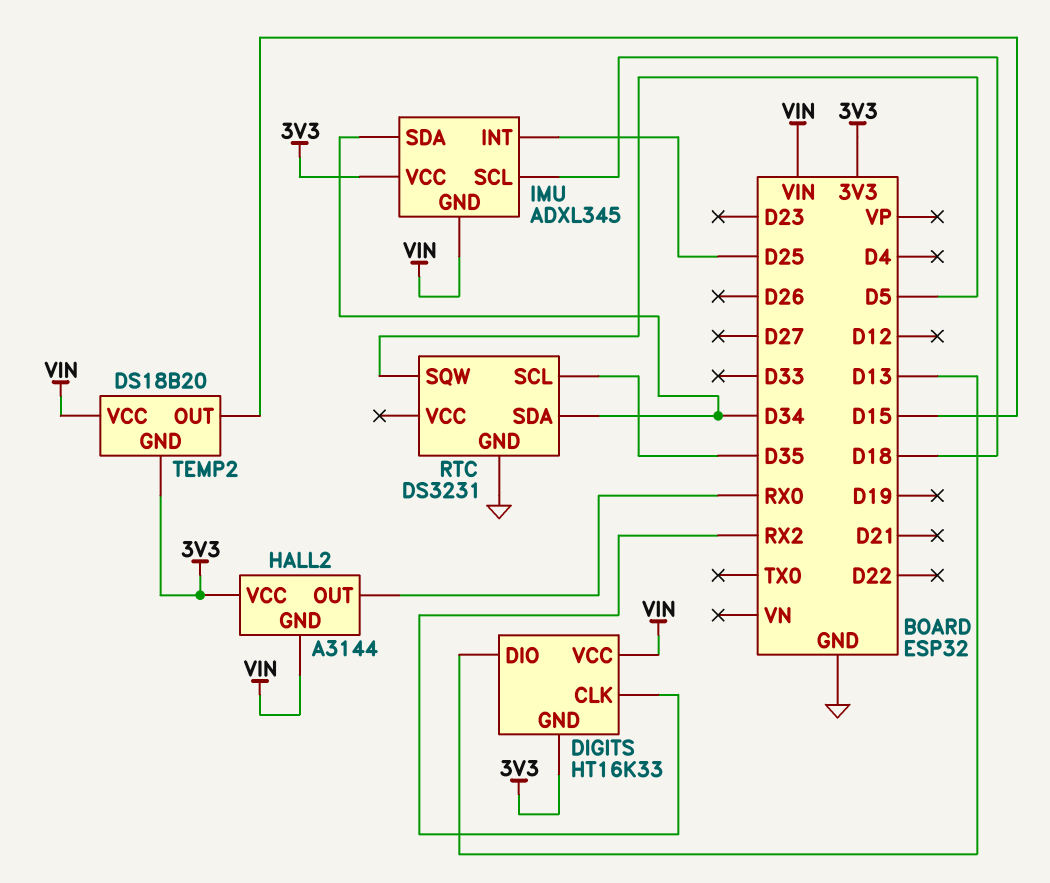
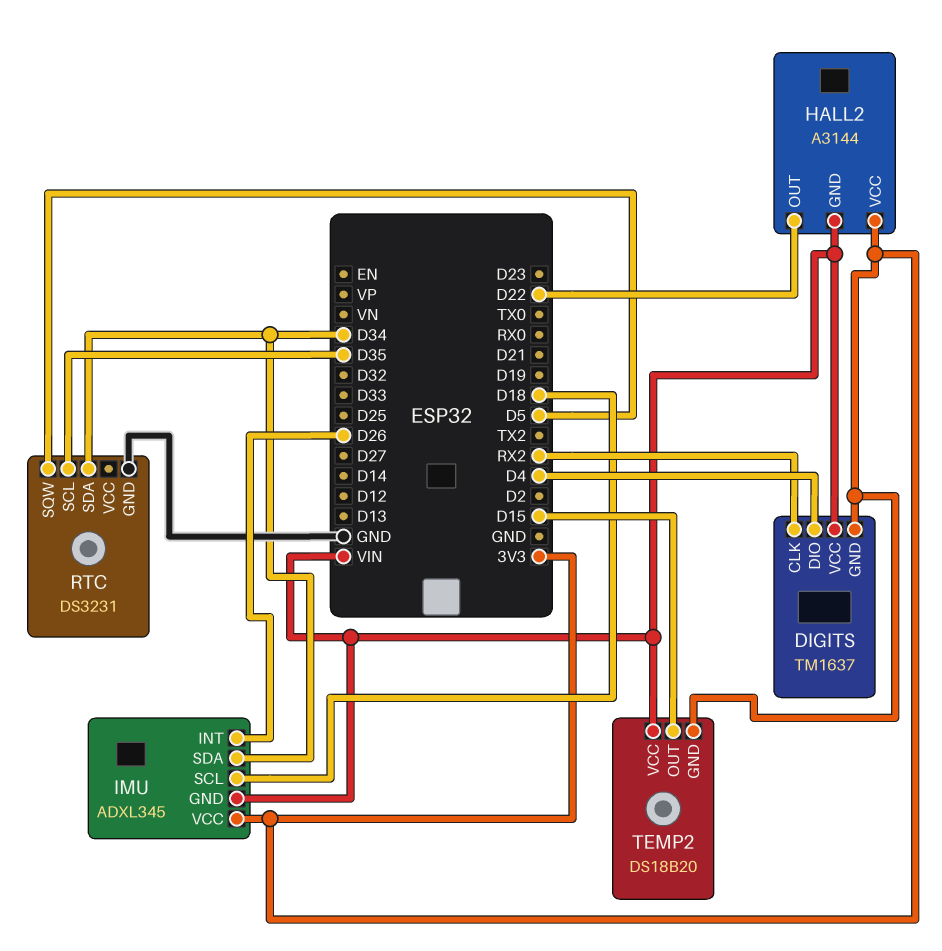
DIGITS: HT16K33 -> TM1637
DIGITS pin DIO: D13 -> D4
HALL2 pin OUT: RX0 -> D22
IMU pin INT: D25 -> D26

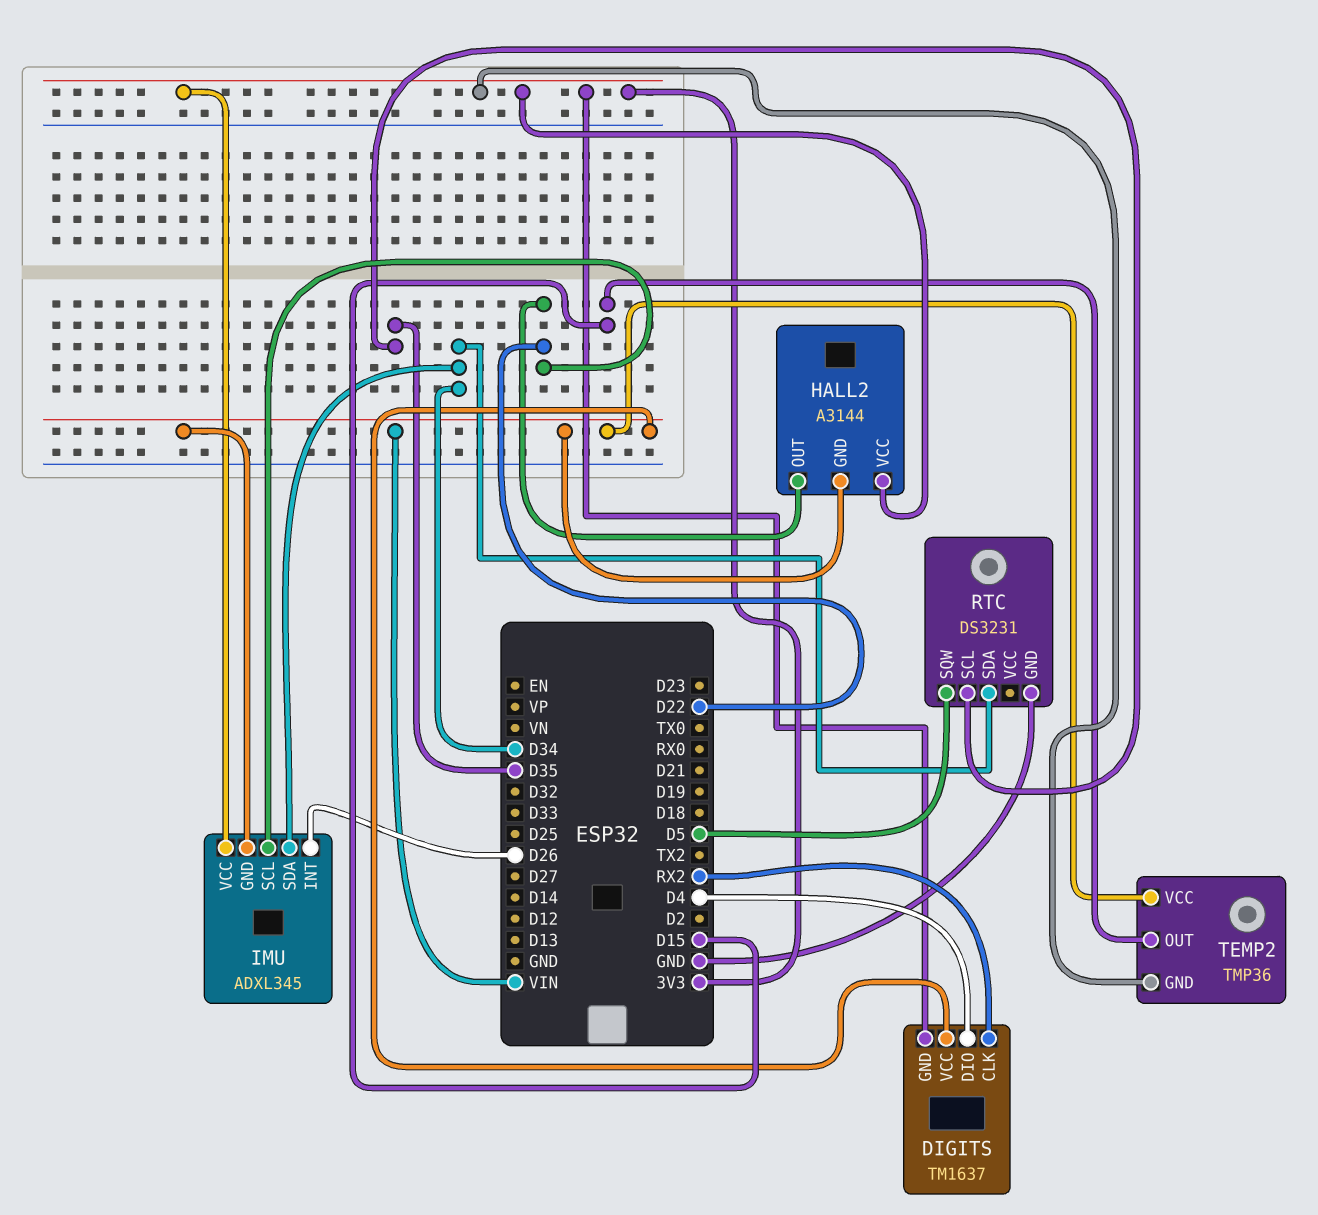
IMU pin SCL: D18 -> D22
TEMP2: DS18B20 -> TMP36

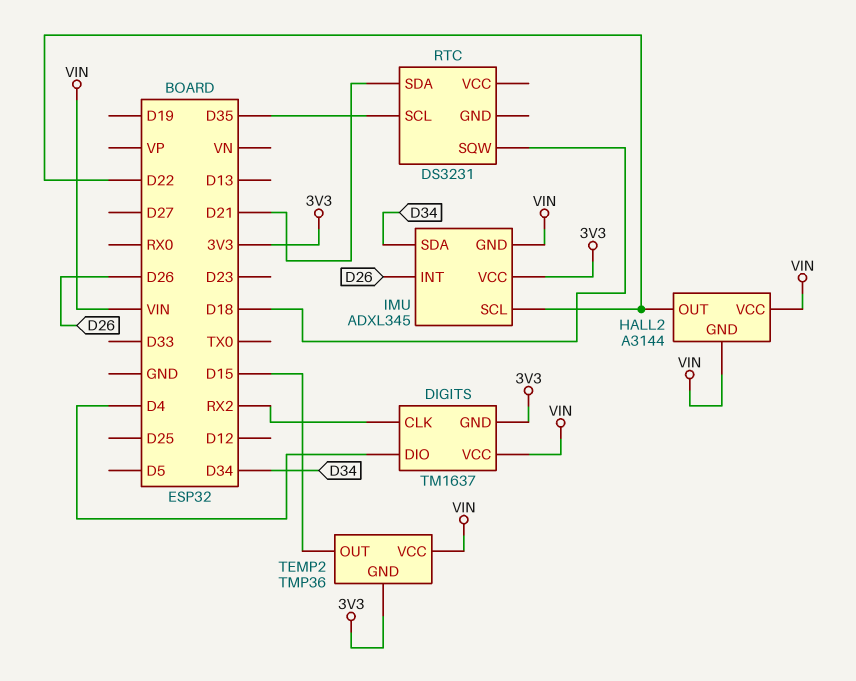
HALL2 pin VCC: 3V3 -> VIN
RTC pin GND: GND -> none
RTC pin SDA: D34 -> D21
RTC pin SQW: D5 -> D18

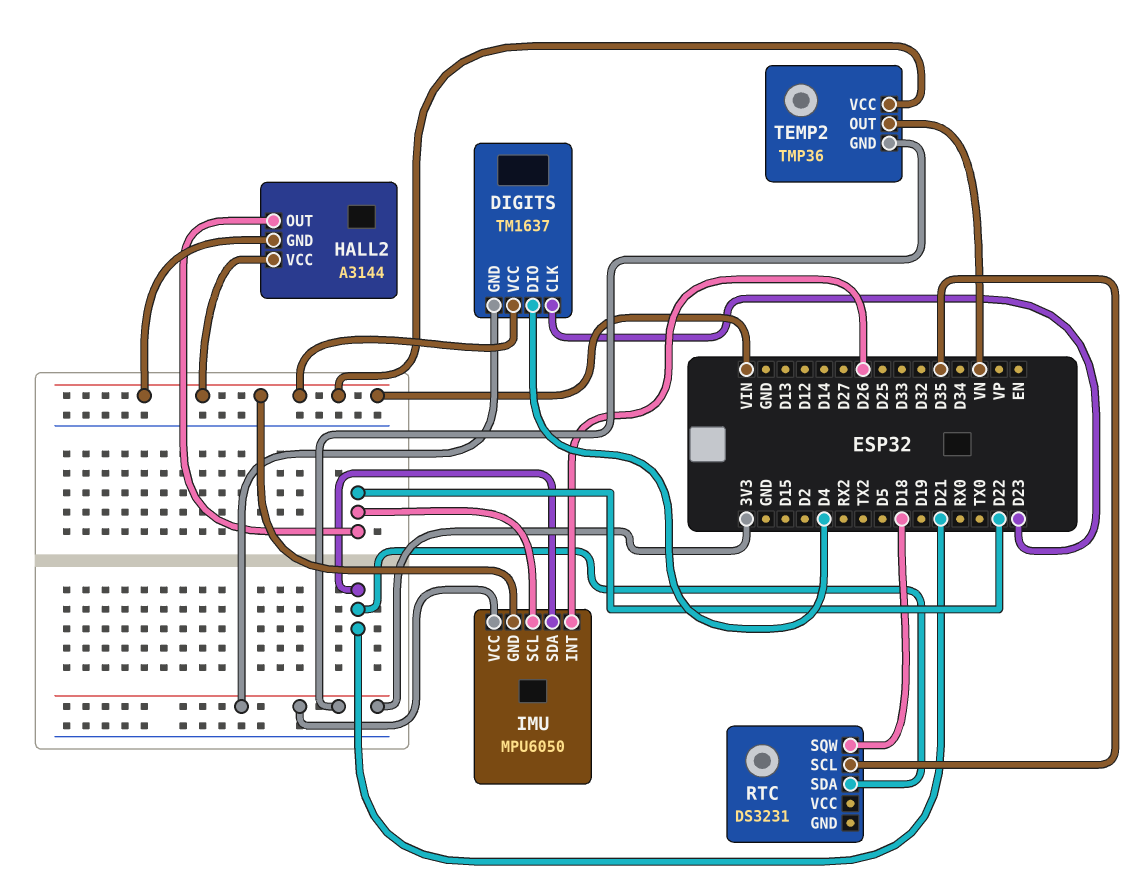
DIGITS pin CLK: RX2 -> D23
IMU: ADXL345 -> MPU6050
IMU pin SDA: D34 -> D21
TEMP2 pin OUT: D15 -> VN

